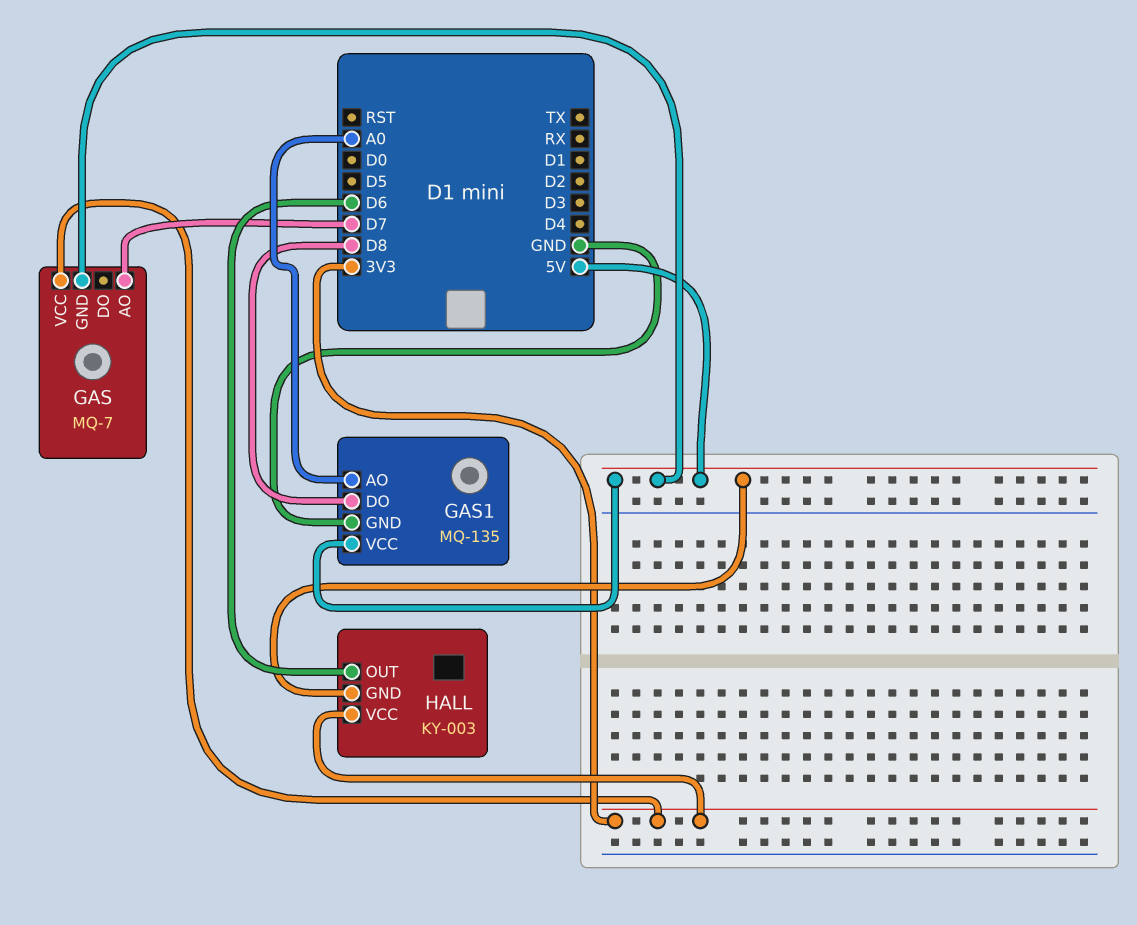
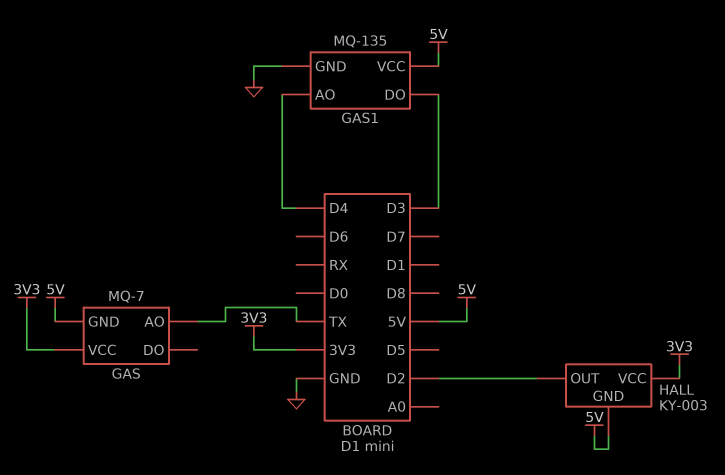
GAS pin AO: D7 -> TX
GAS1 pin AO: A0 -> D4
GAS1 pin DO: D8 -> D3
HALL pin OUT: D6 -> D2

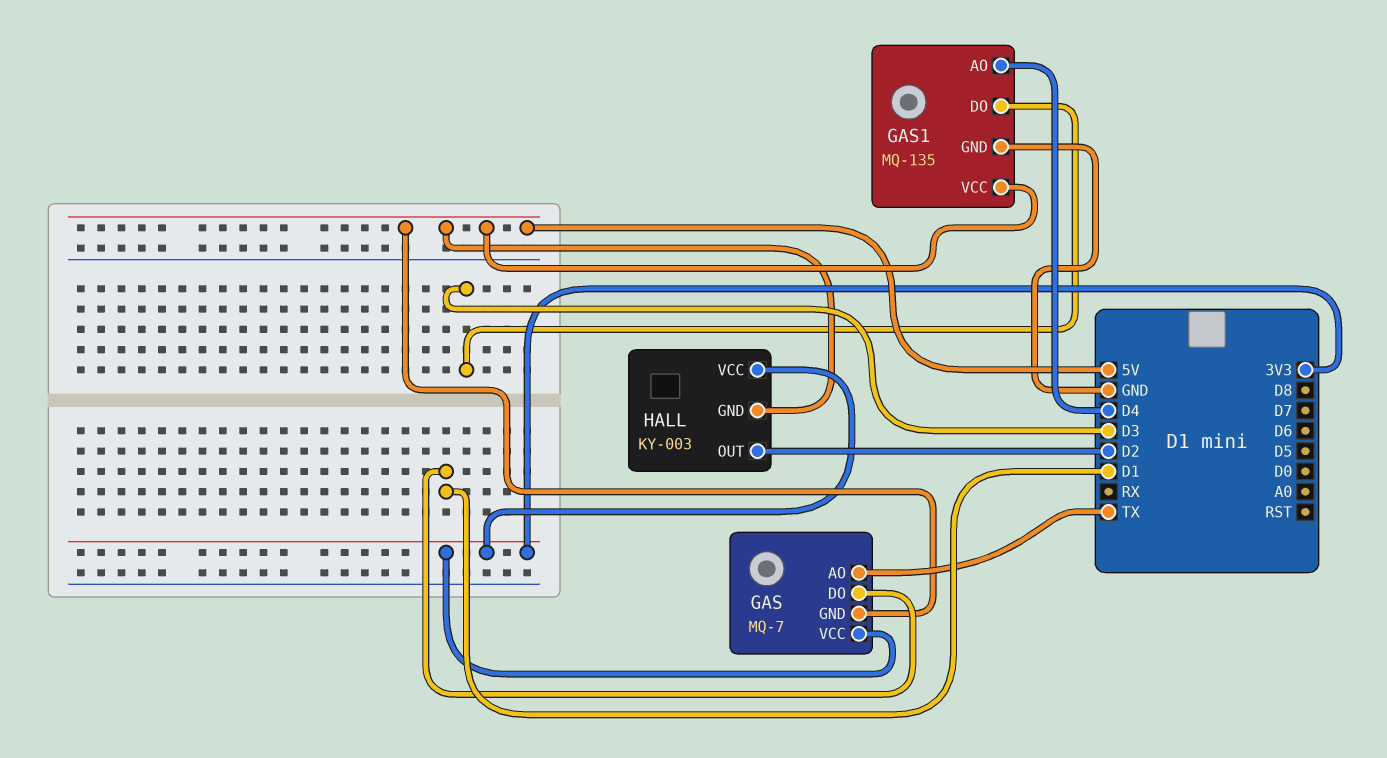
GAS pin DO: none -> D1

